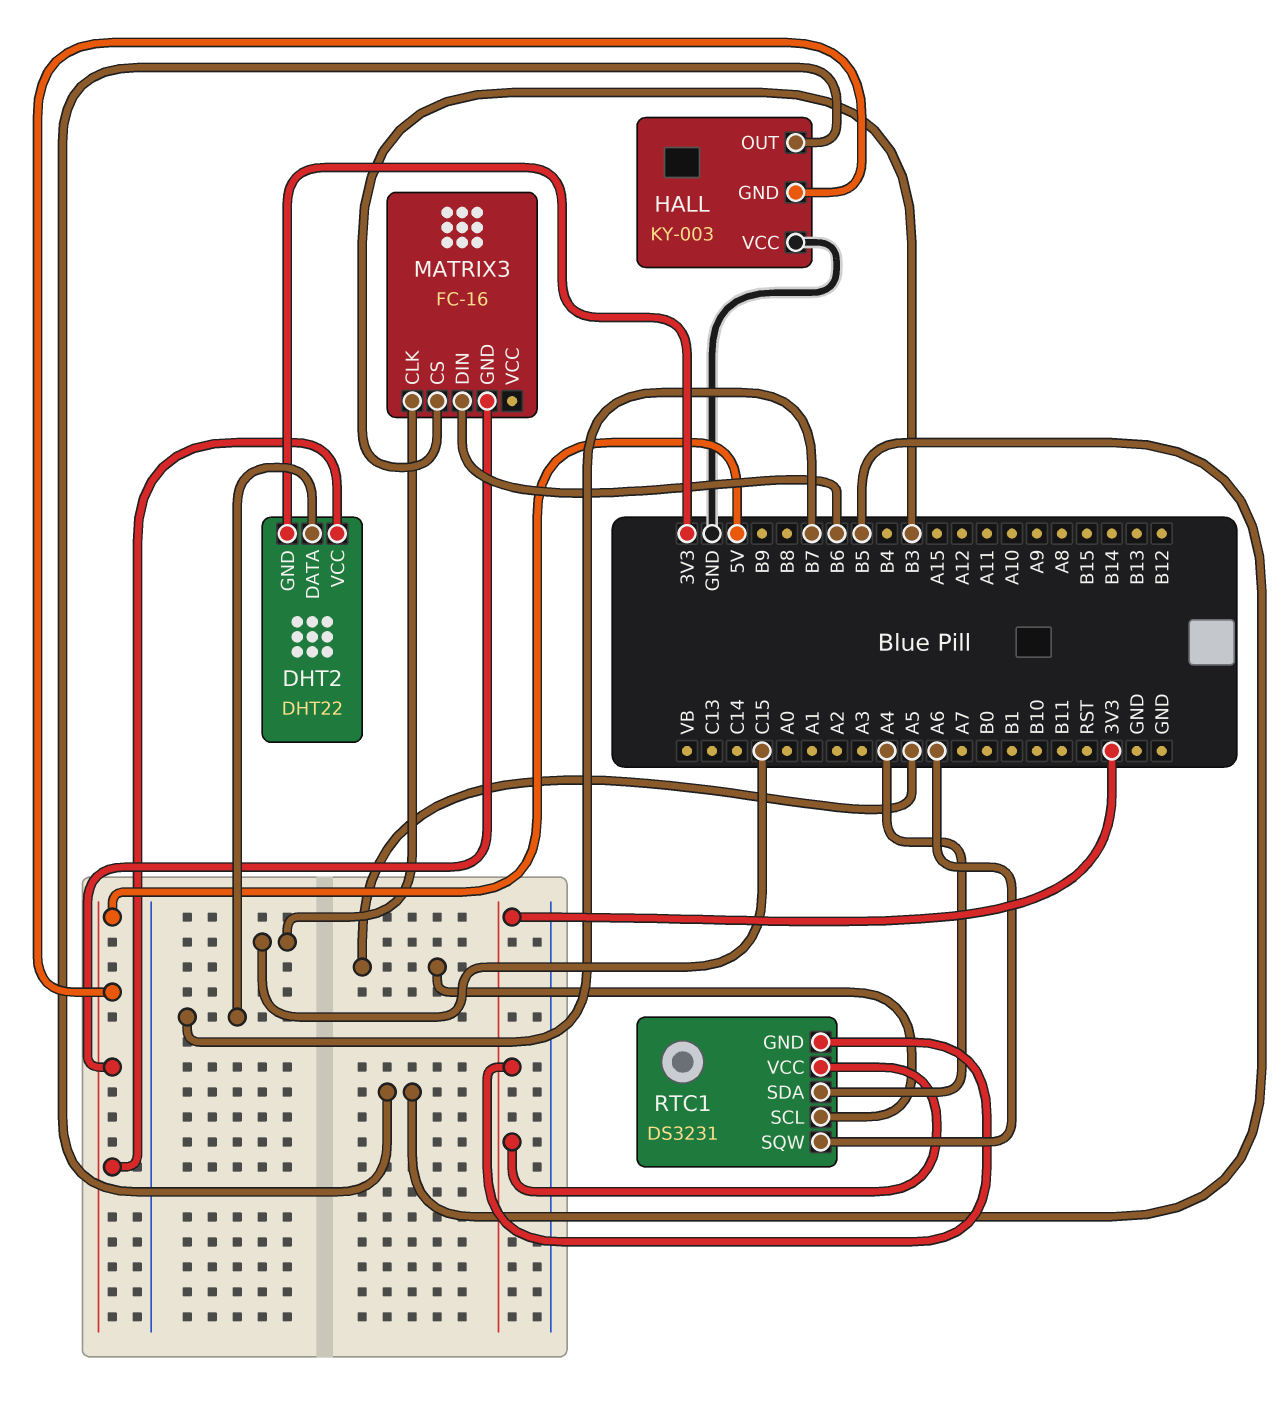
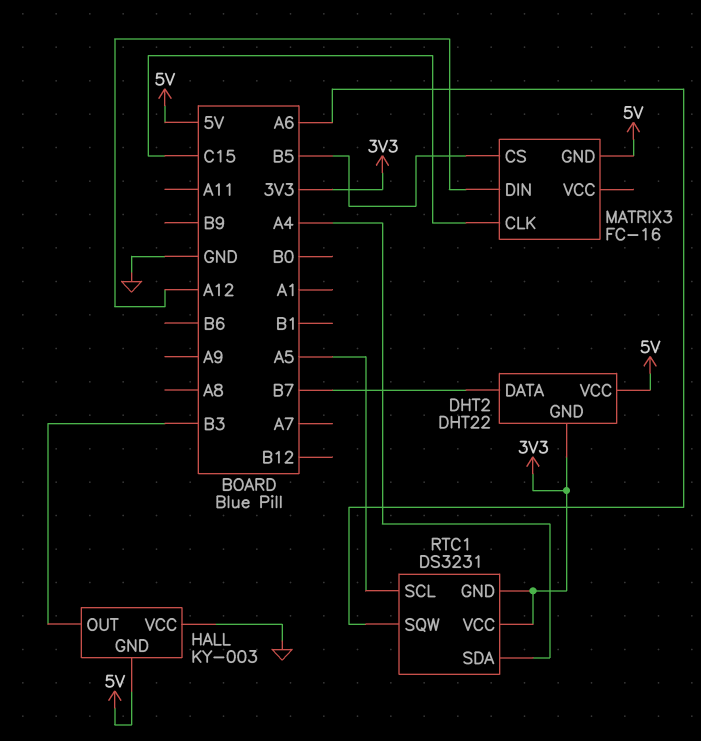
HALL pin OUT: B5 -> B3
MATRIX3 pin CS: B3 -> B5
MATRIX3 pin DIN: B6 -> A12

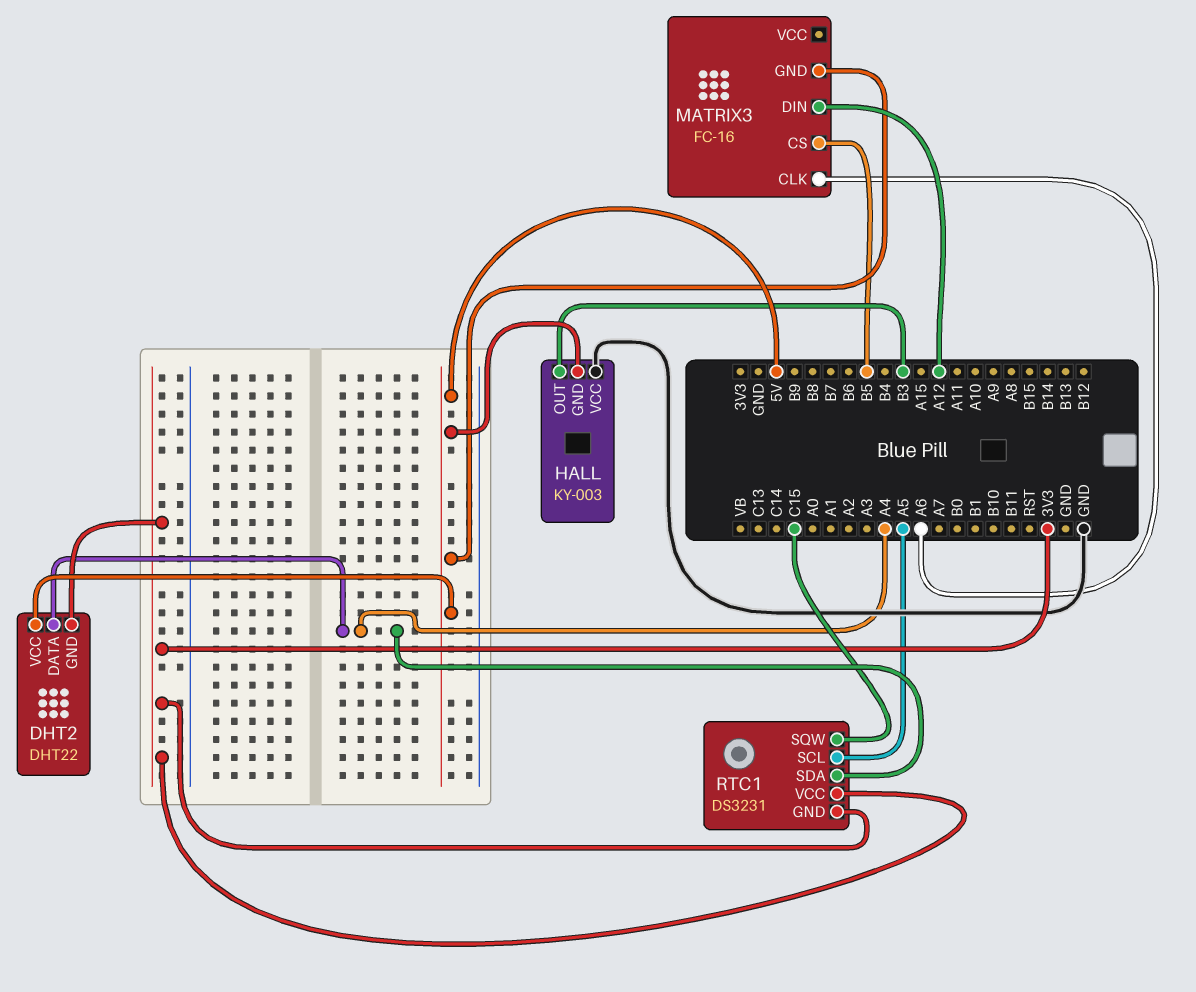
DHT2 pin DATA: B7 -> A4
MATRIX3 pin CLK: C15 -> A6
RTC1 pin SQW: A6 -> C15

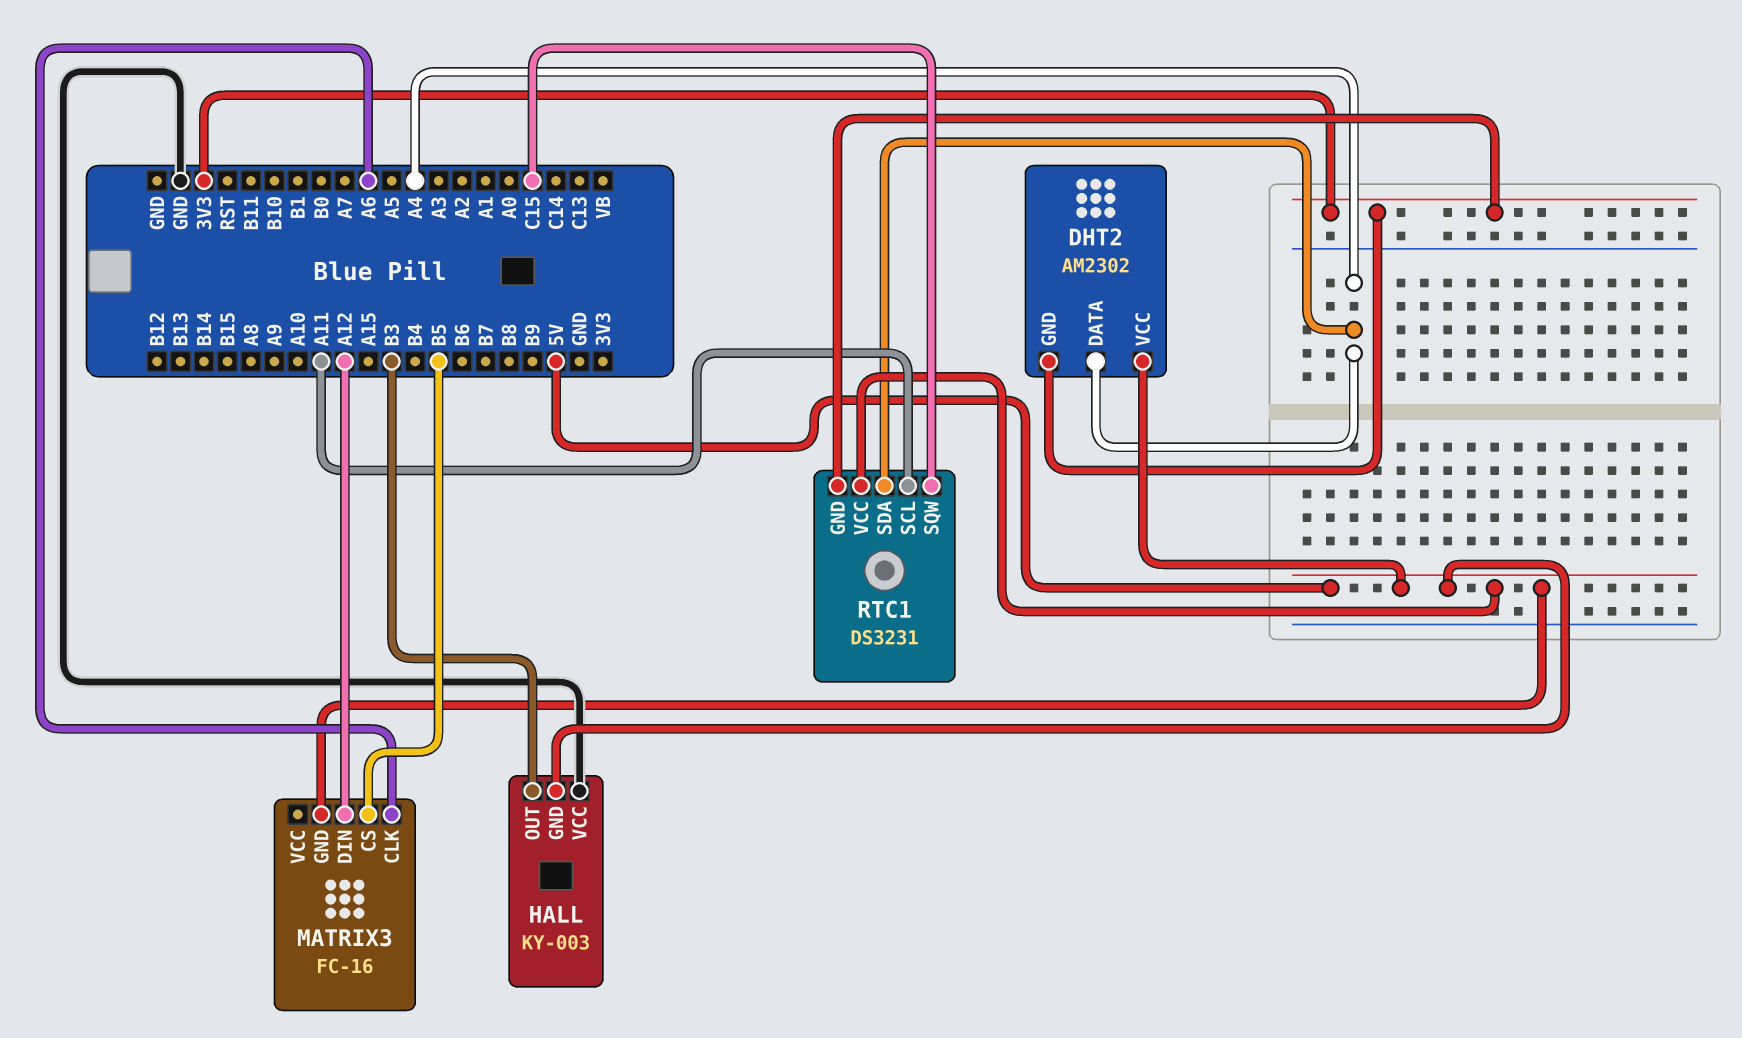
DHT2: DHT22 -> AM2302
RTC1 pin SCL: A5 -> A11
RTC1 pin VCC: 3V3 -> 5V

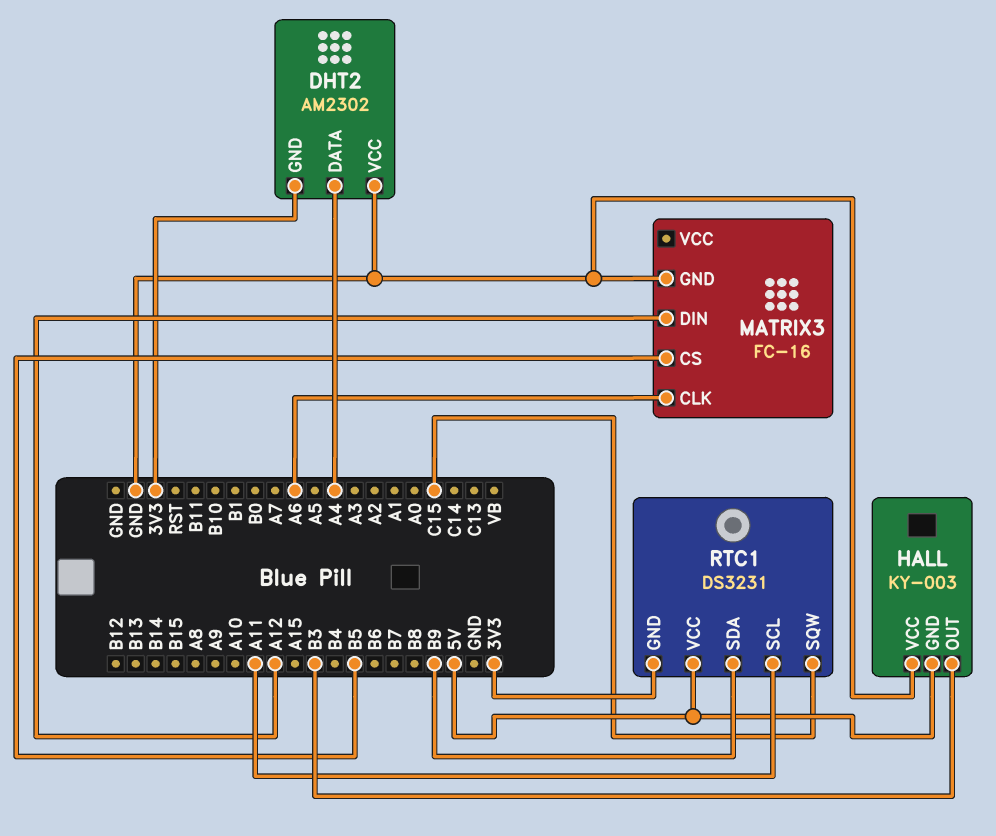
DHT2 pin VCC: 5V -> GND
MATRIX3 pin GND: 5V -> GND
RTC1 pin SDA: A4 -> B9

